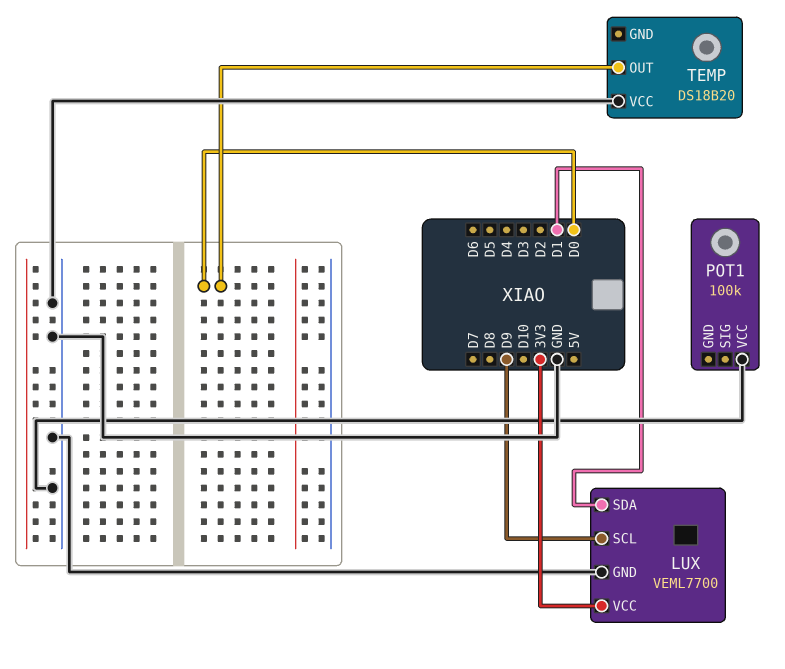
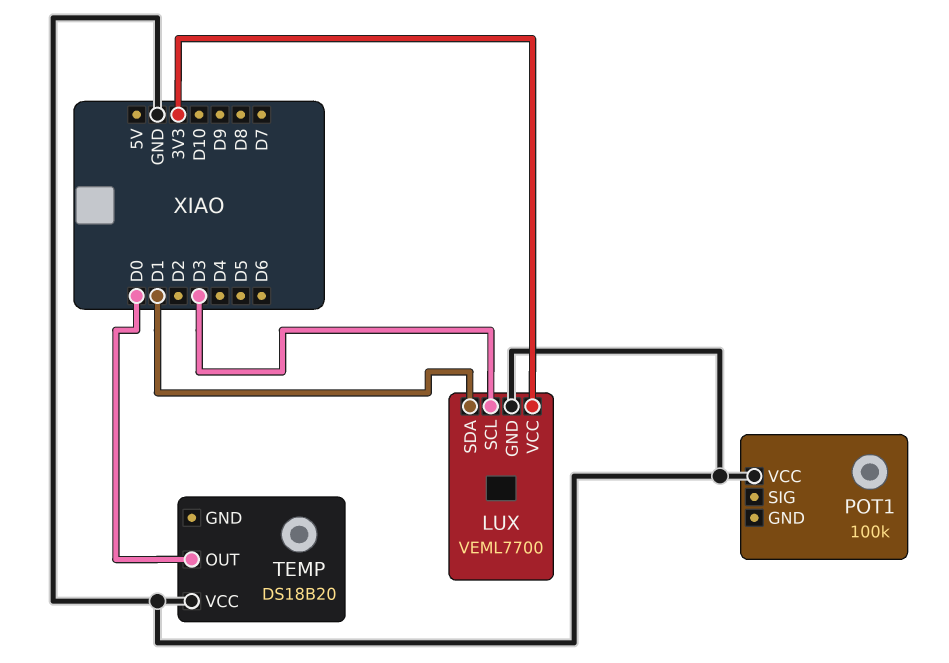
LUX pin SCL: D9 -> D3

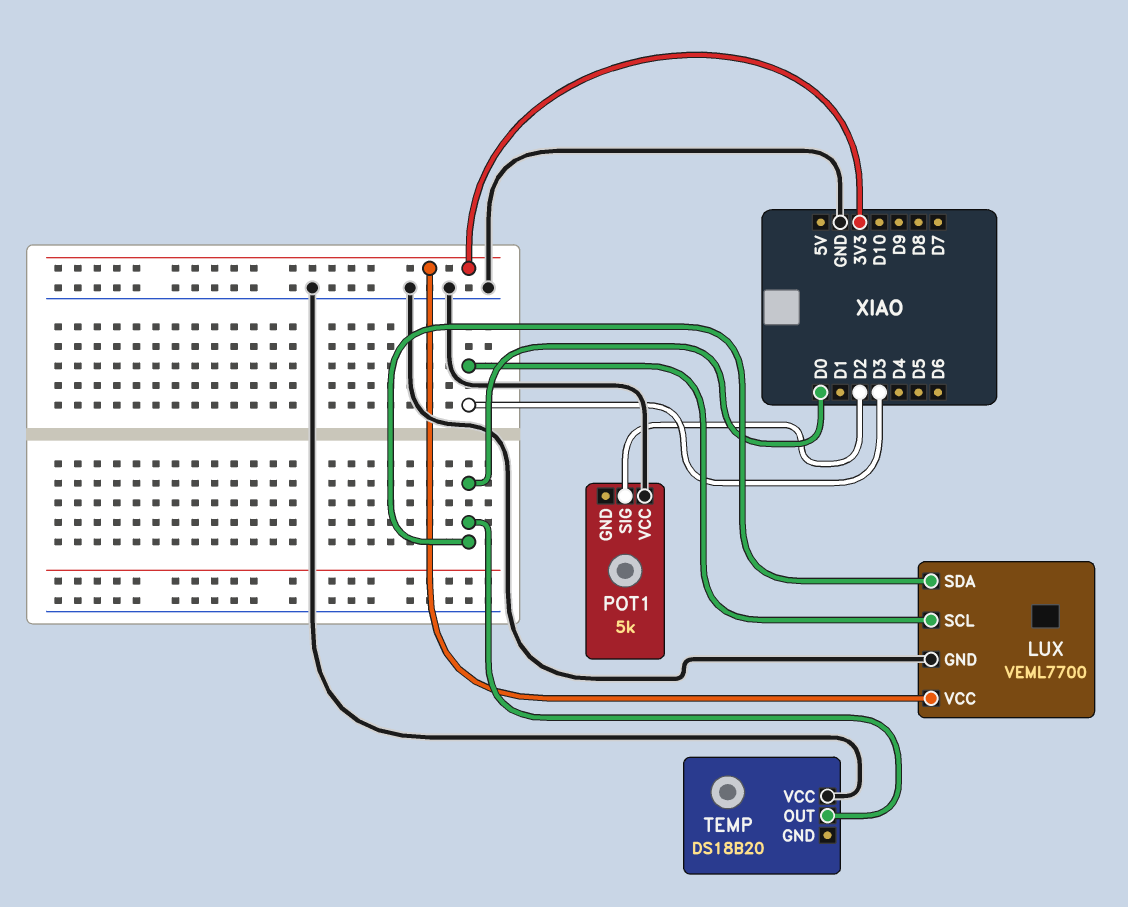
LUX pin SDA: D1 -> D0
POT1: 100k -> 5k
POT1 pin SIG: none -> D2

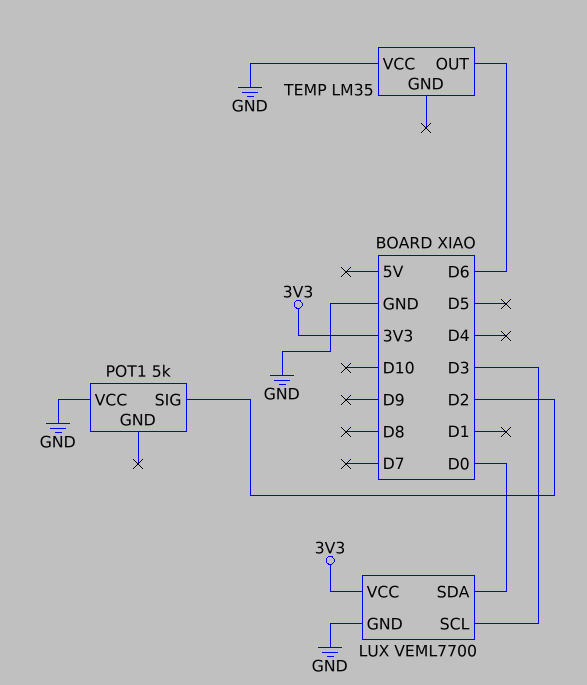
TEMP: DS18B20 -> LM35
TEMP pin OUT: D0 -> D6

